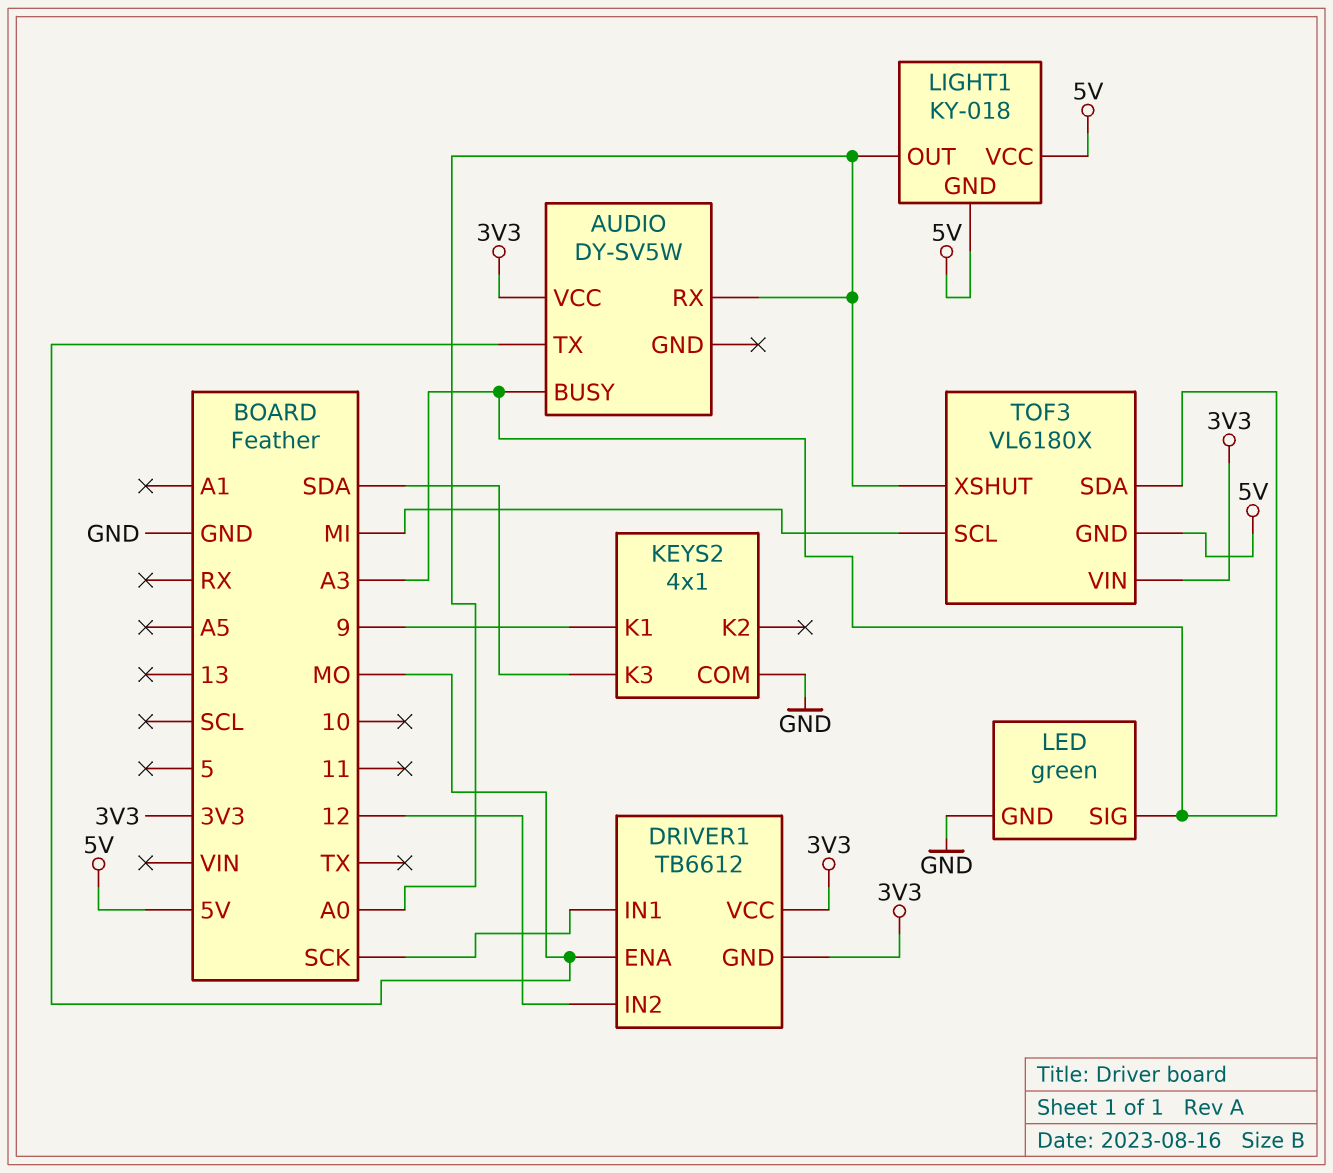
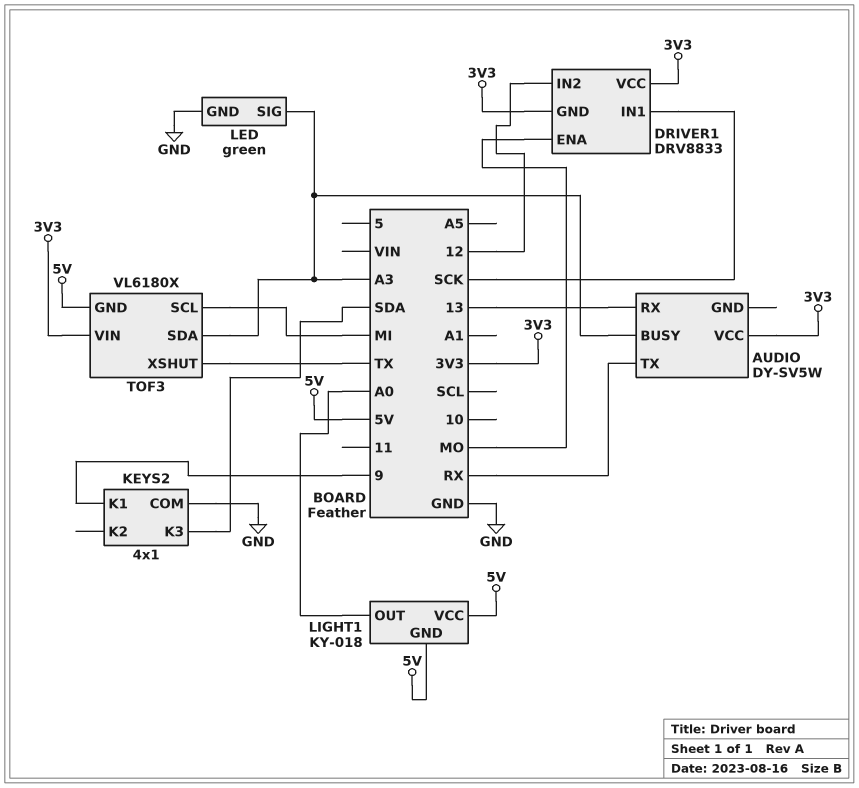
AUDIO pin RX: A0 -> 13
AUDIO pin TX: MO -> RX
DRIVER1: TB6612 -> DRV8833
TOF3 pin XSHUT: A0 -> TX

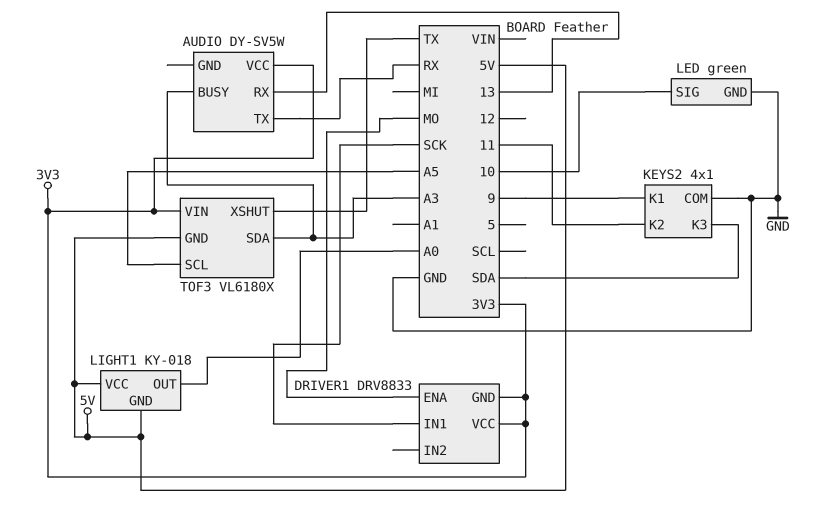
DRIVER1 pin IN2: 12 -> none
KEYS2 pin K2: none -> 11
LED pin SIG: A3 -> 10
TOF3 pin SCL: MI -> A5

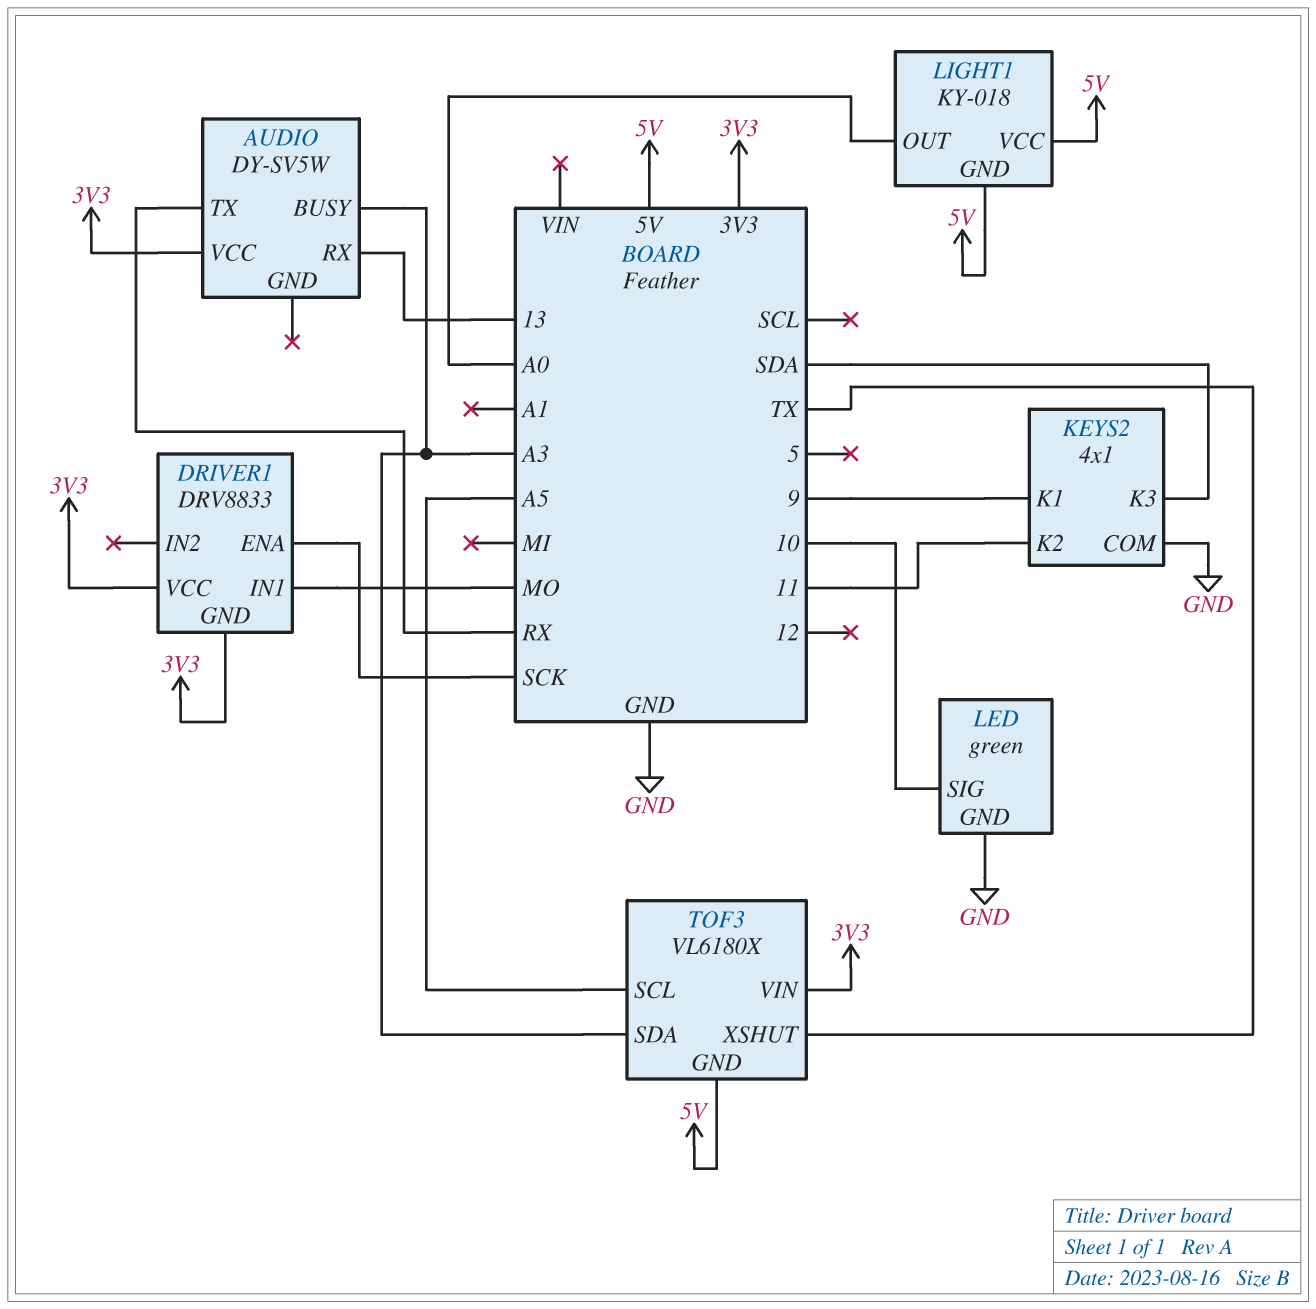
DRIVER1 pin ENA: MO -> SCK
DRIVER1 pin IN1: SCK -> MO

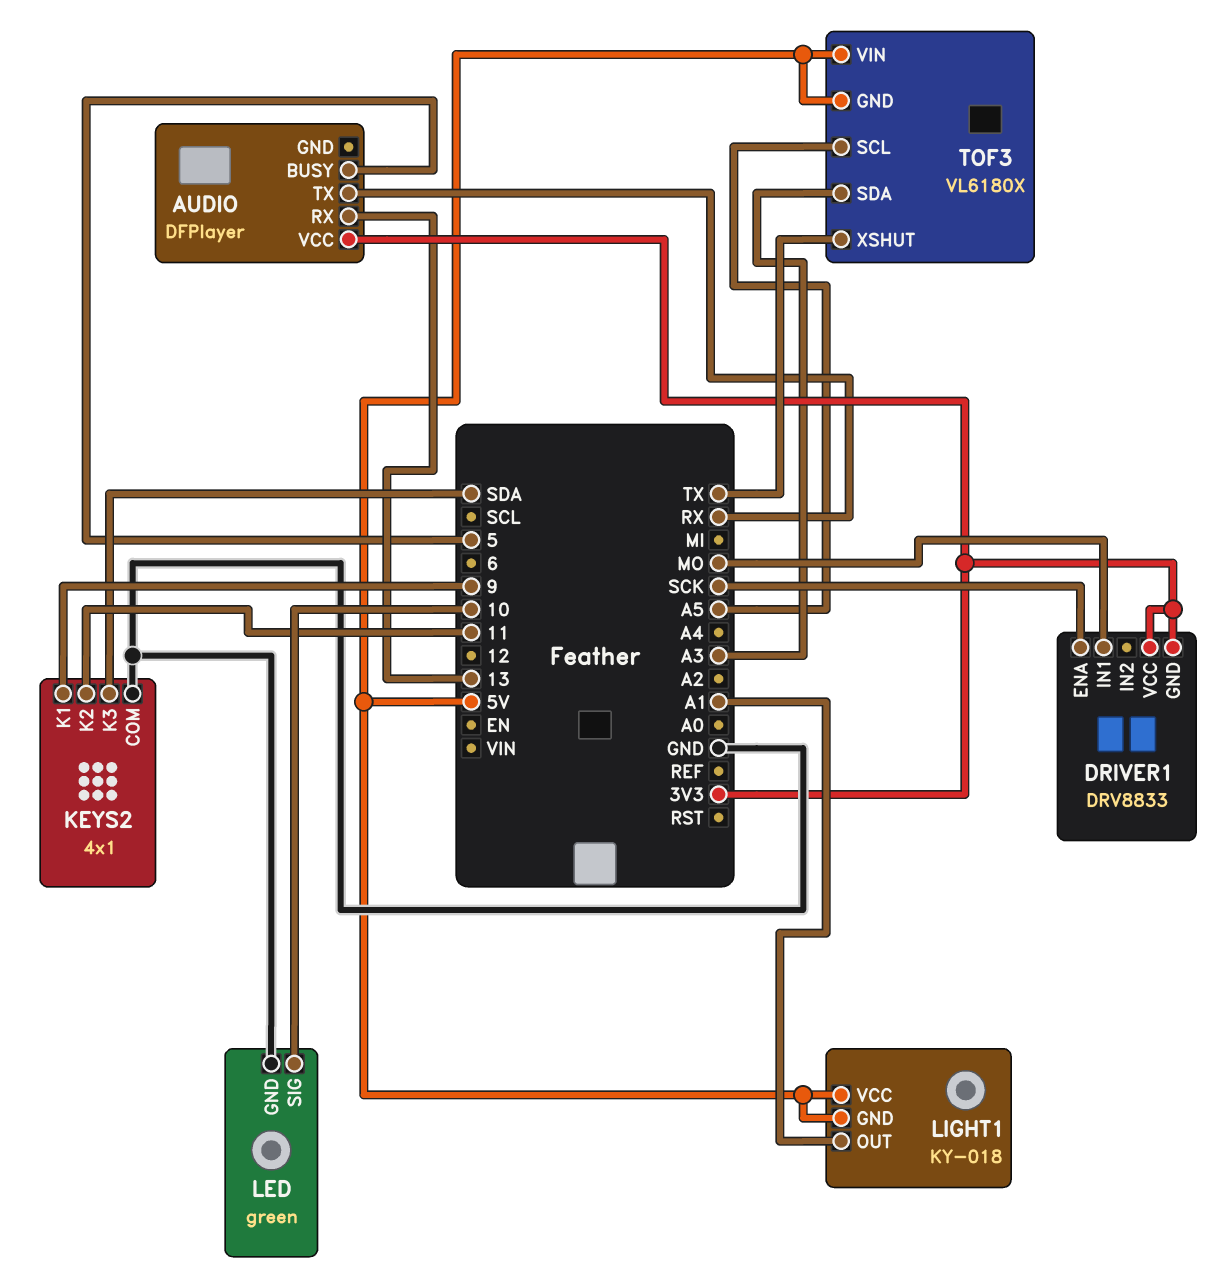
AUDIO: DY-SV5W -> DFPlayer
AUDIO pin BUSY: A3 -> 5
LIGHT1 pin OUT: A0 -> A1
TOF3 pin VIN: 3V3 -> 5V

